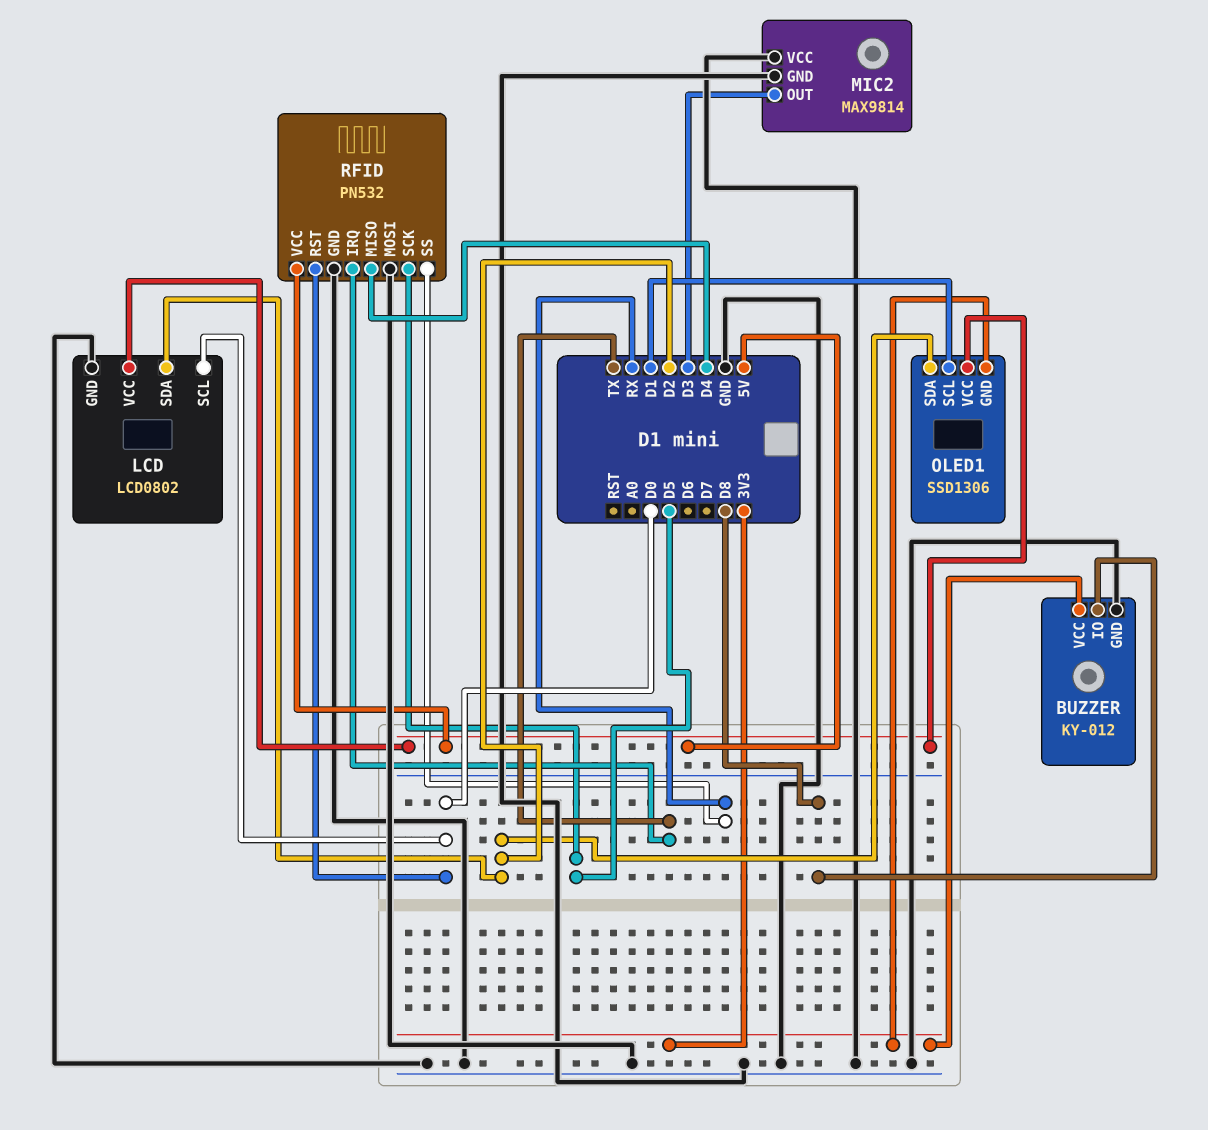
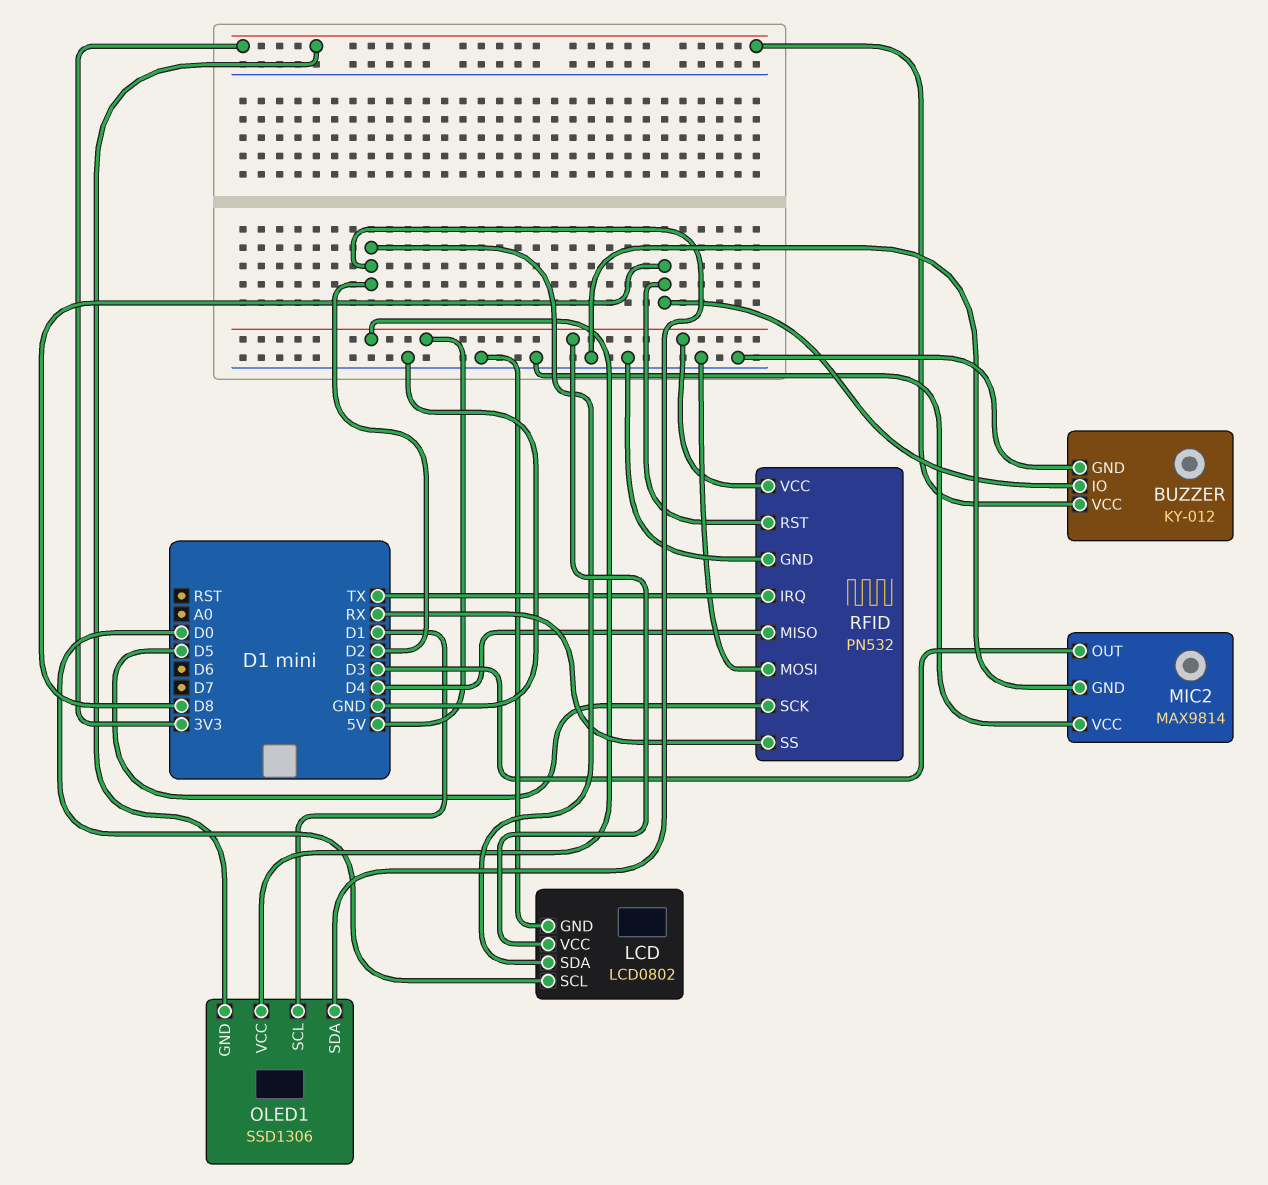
RFID pin RST: D0 -> D8

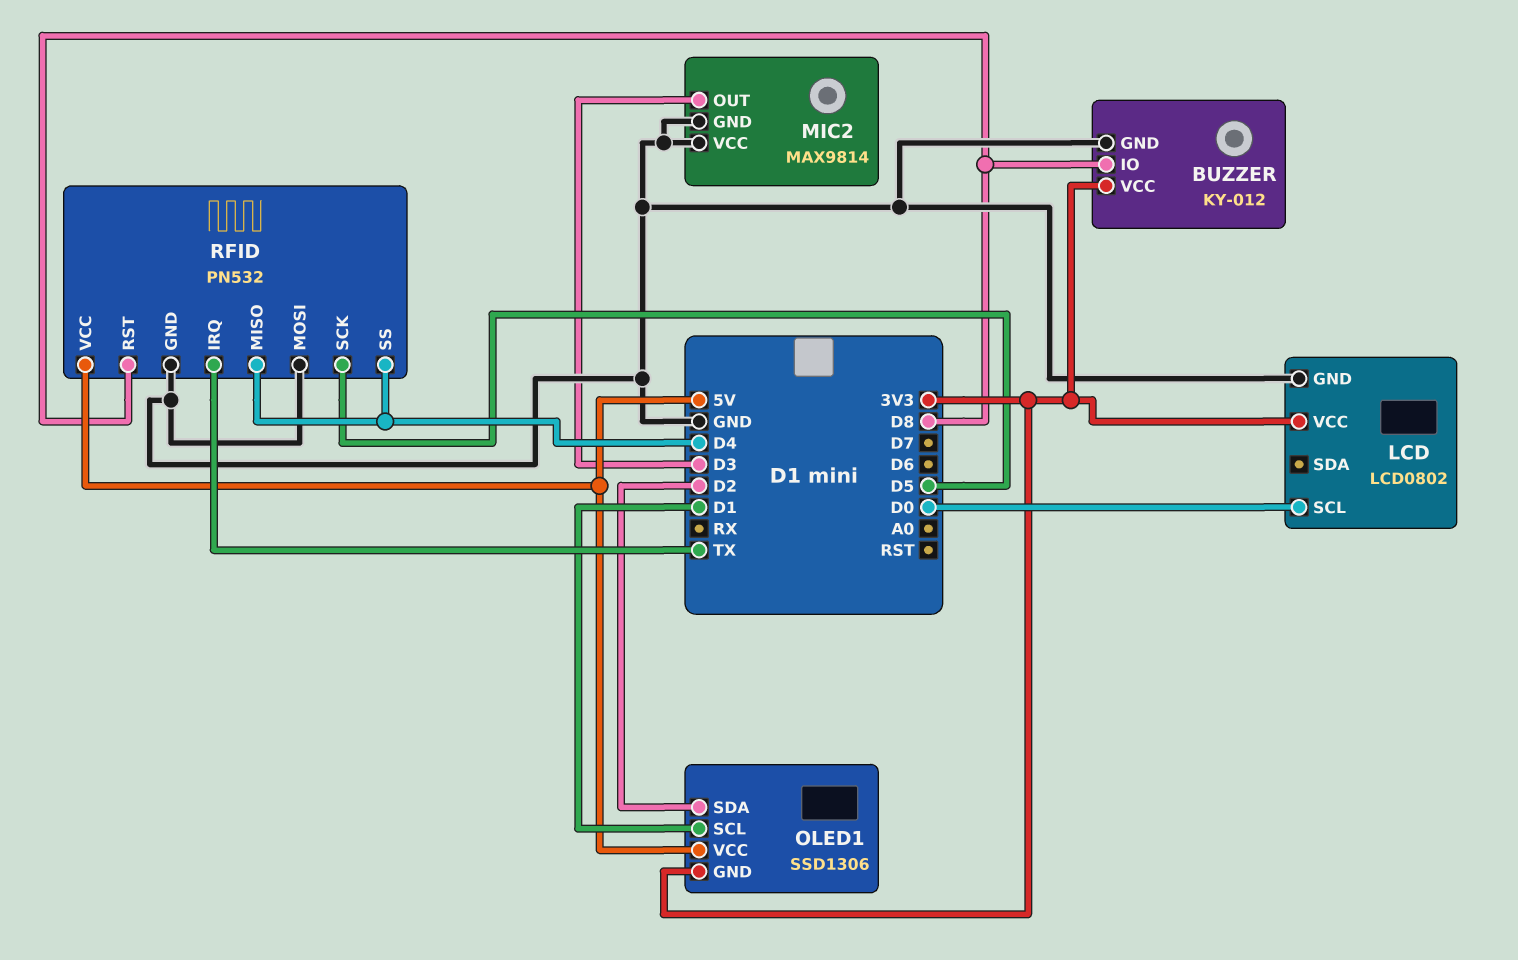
LCD pin SDA: D2 -> none
LCD pin VCC: 5V -> 3V3
RFID pin SS: RX -> D4

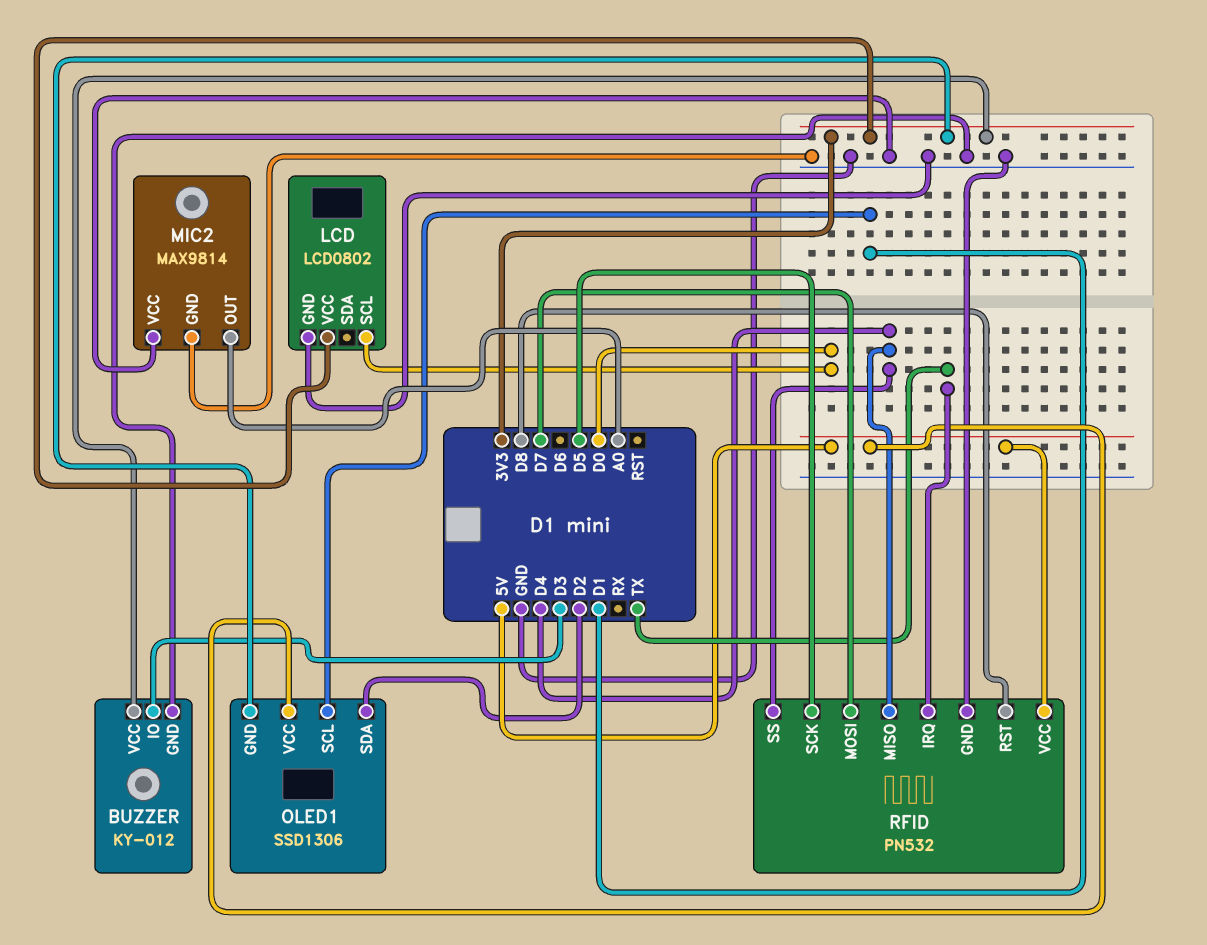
BUZZER pin IO: D8 -> D3
MIC2 pin OUT: D3 -> A0
RFID pin MOSI: GND -> D7

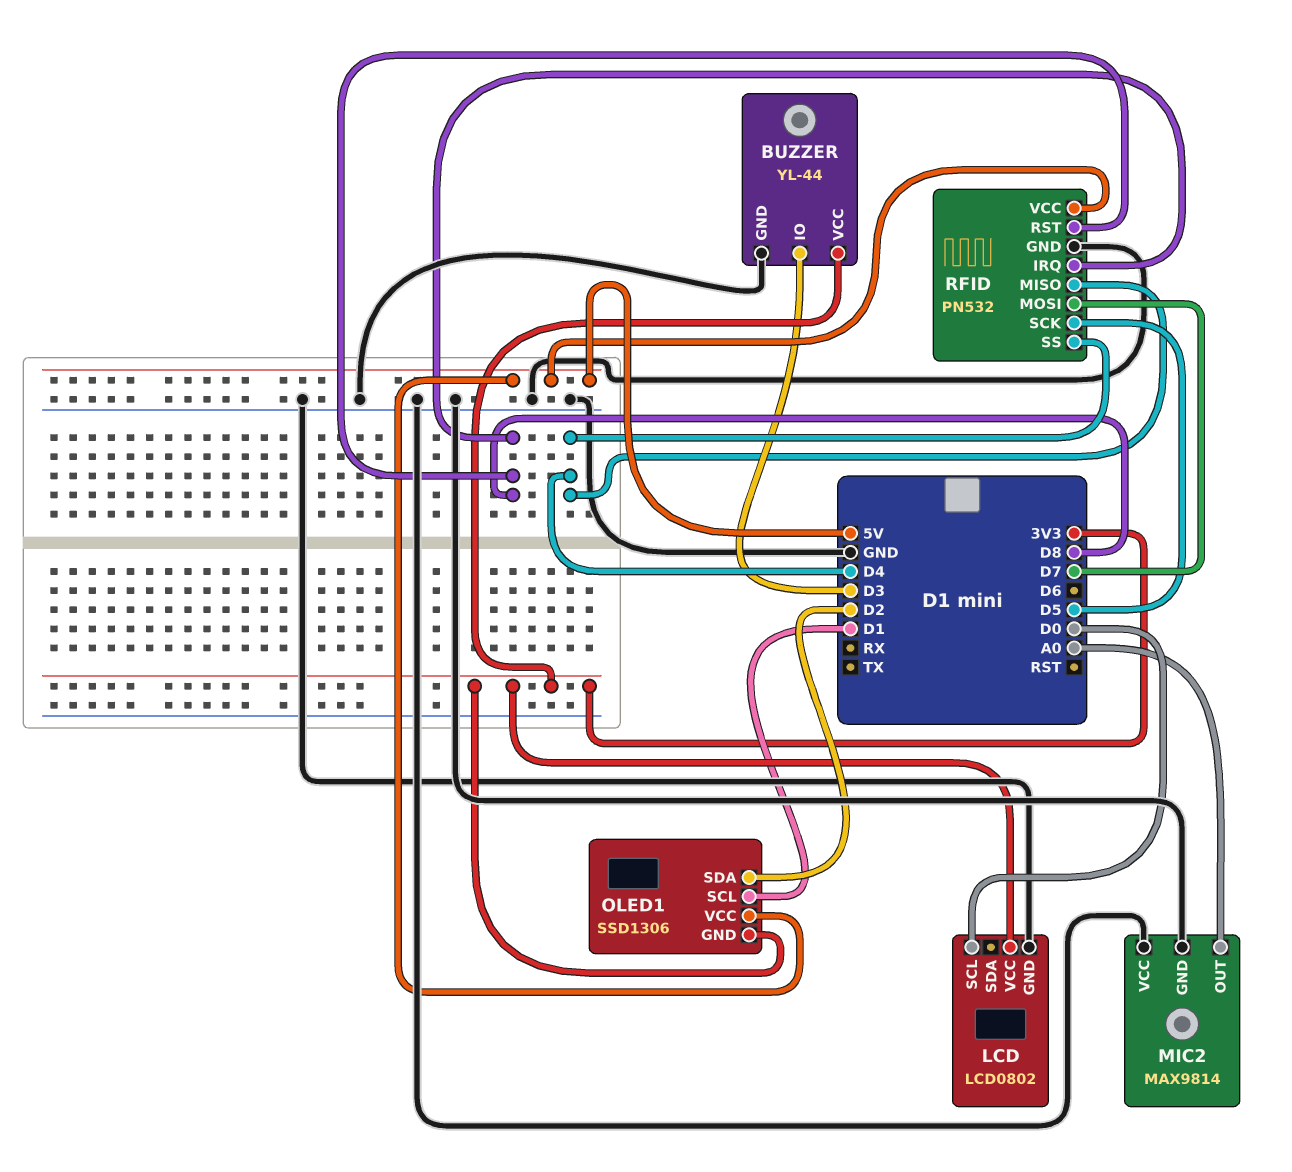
BUZZER: KY-012 -> YL-44
RFID pin IRQ: TX -> D8

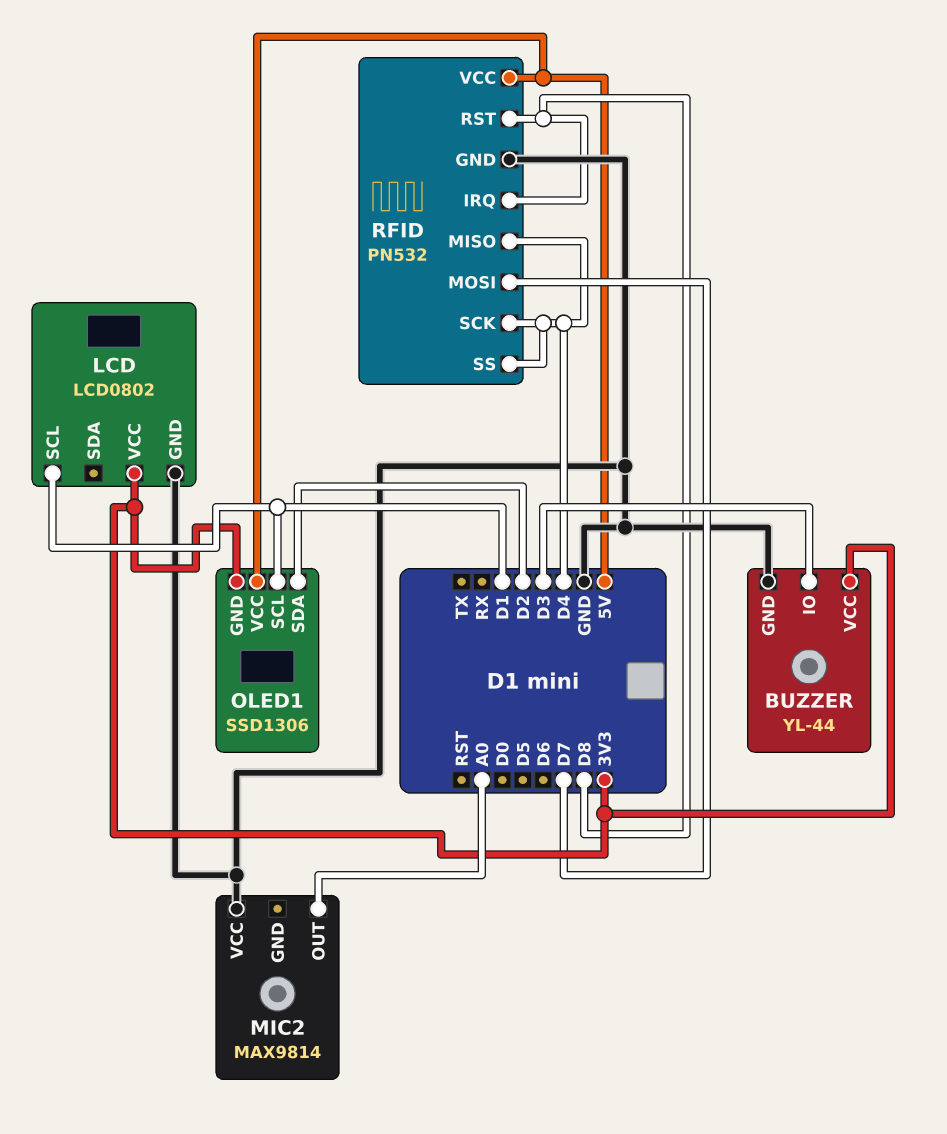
LCD pin SCL: D0 -> D1
MIC2 pin GND: GND -> none
RFID pin SCK: D5 -> D4

